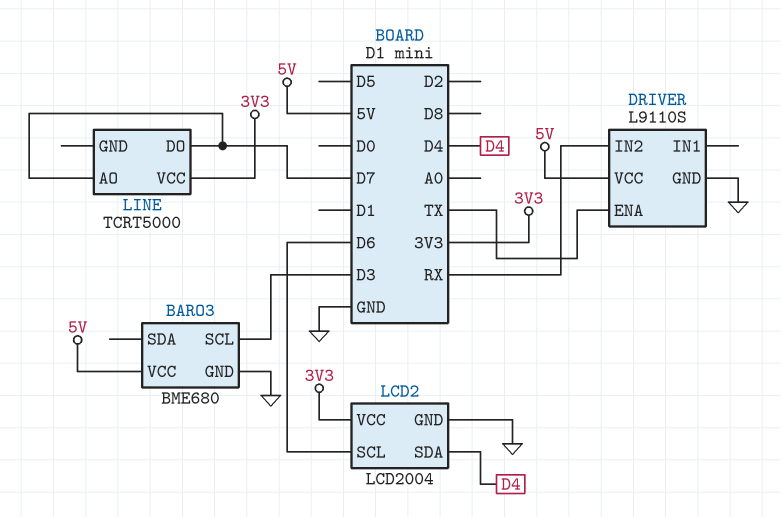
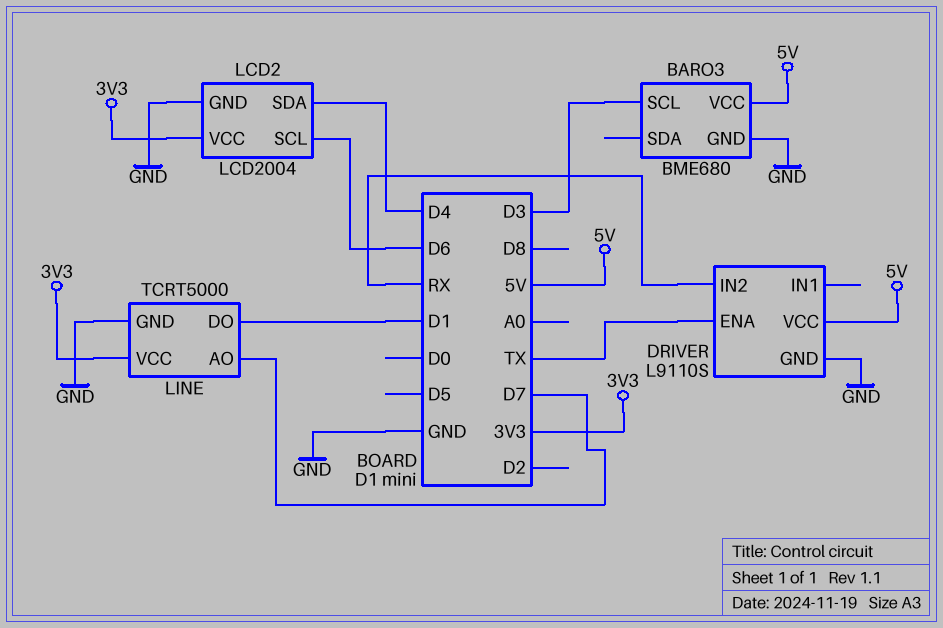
LINE pin DO: D7 -> D1
LINE pin GND: none -> GND

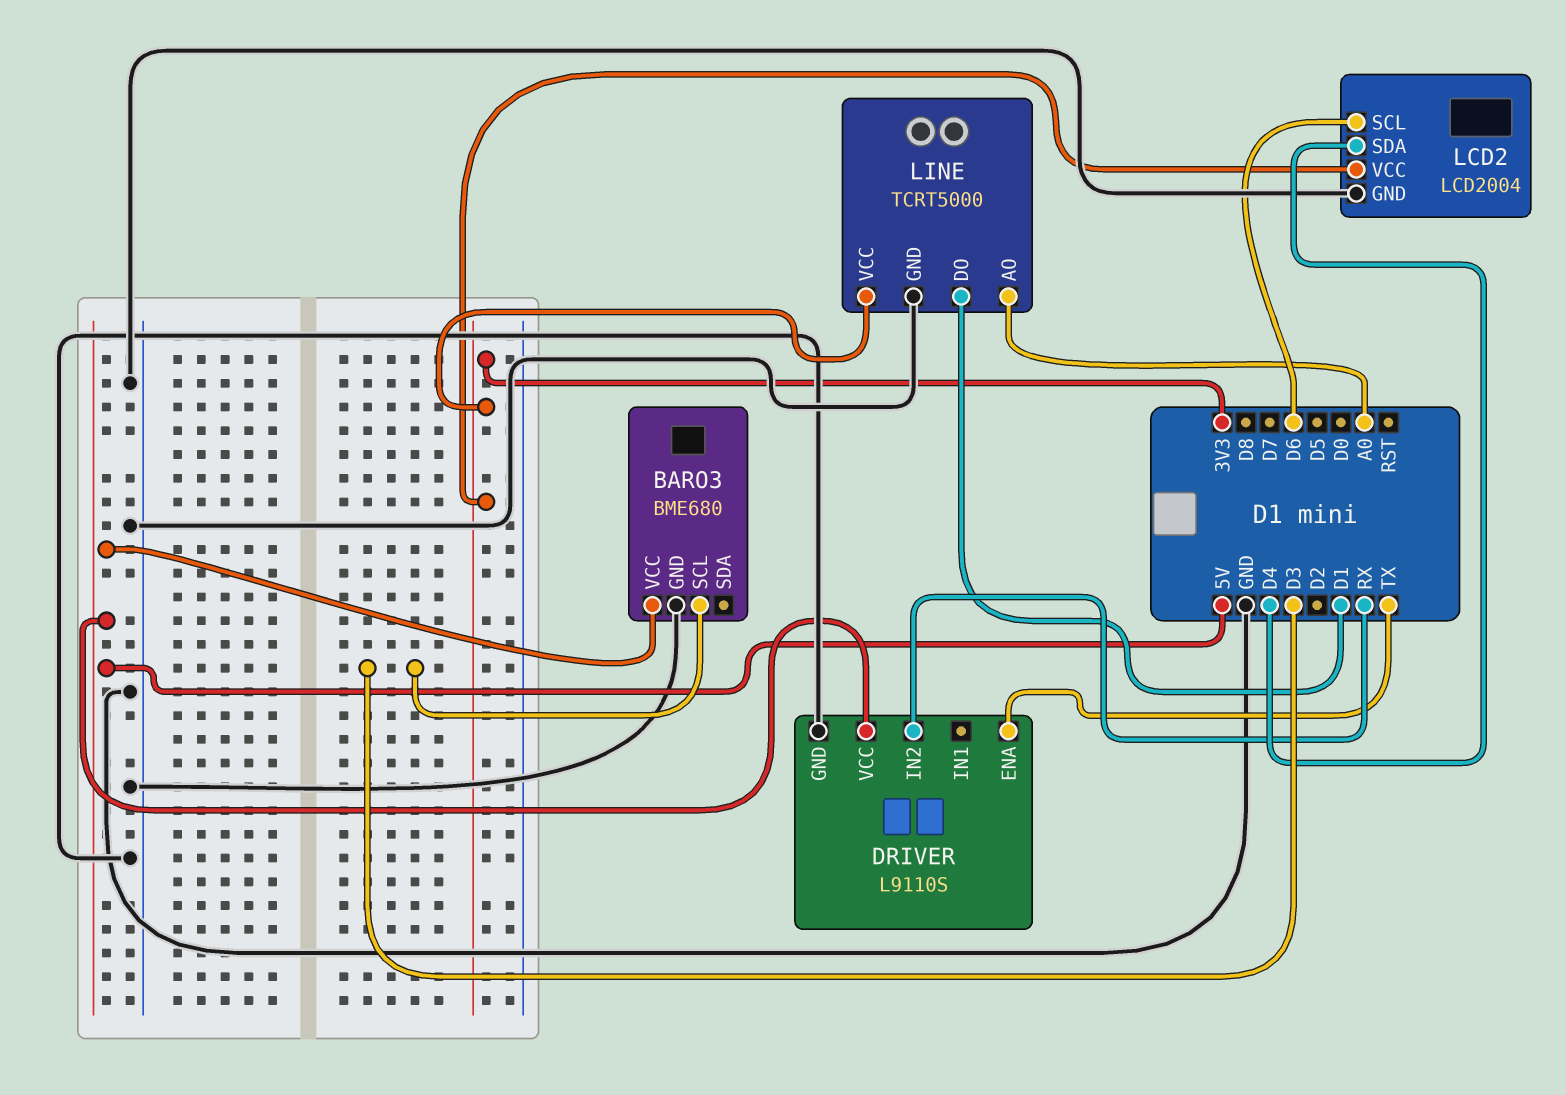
LINE pin AO: D7 -> A0

